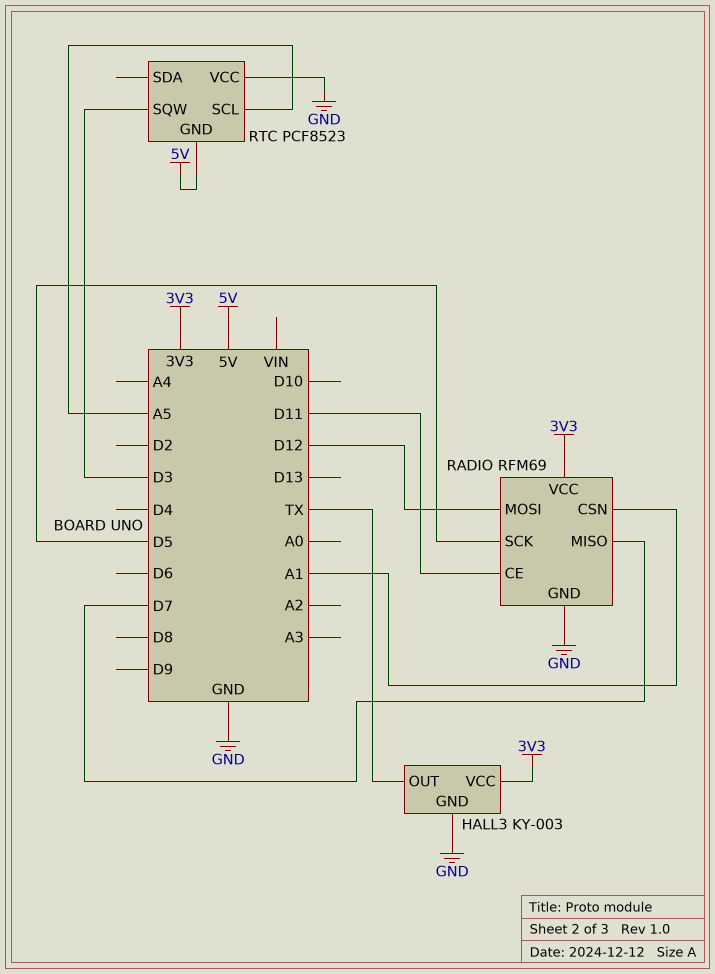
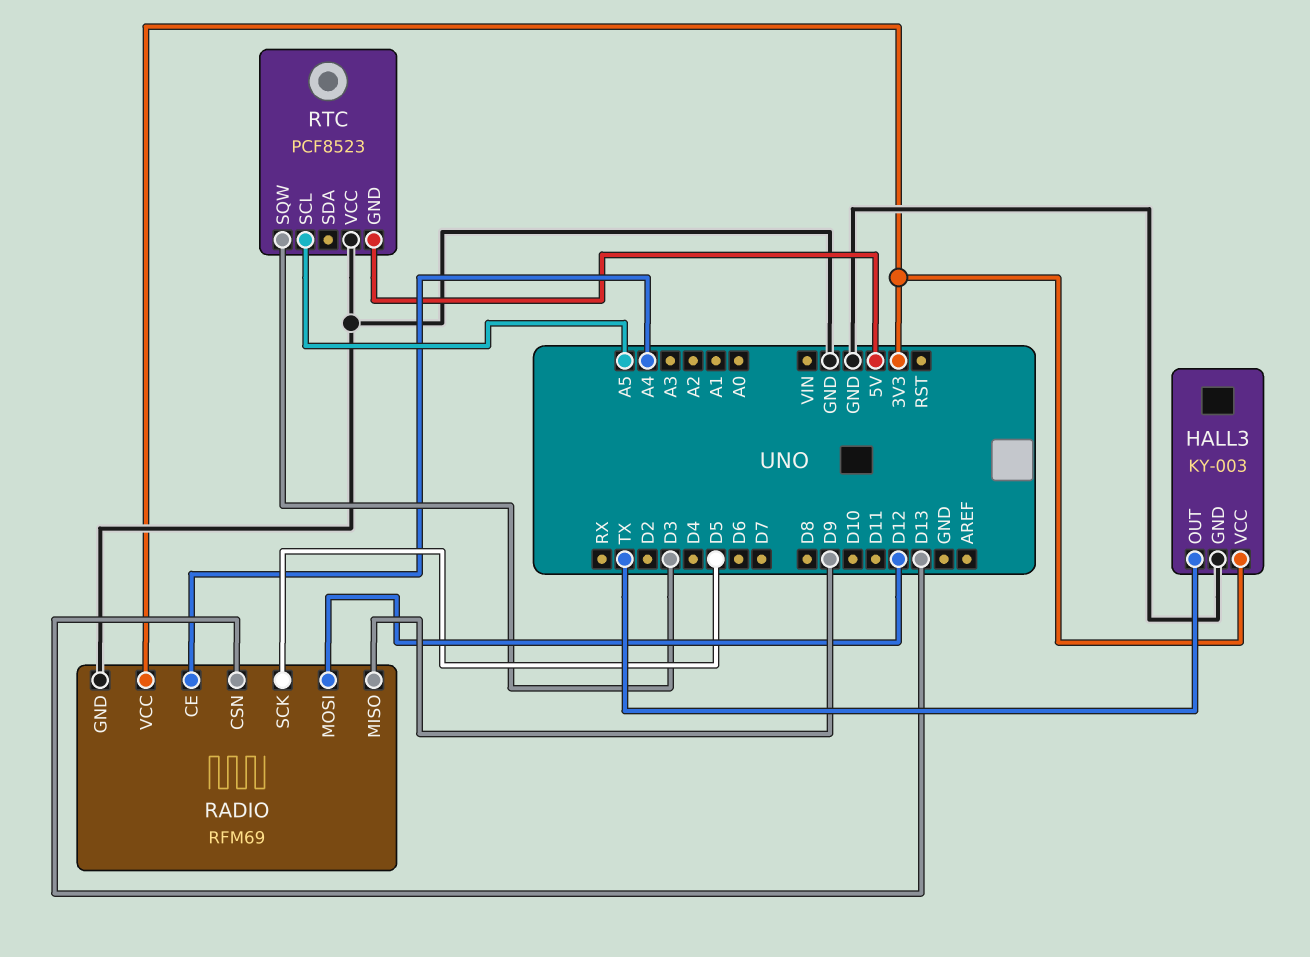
RADIO pin CE: D11 -> A4
RADIO pin CSN: A1 -> D13
RADIO pin MISO: D7 -> D9

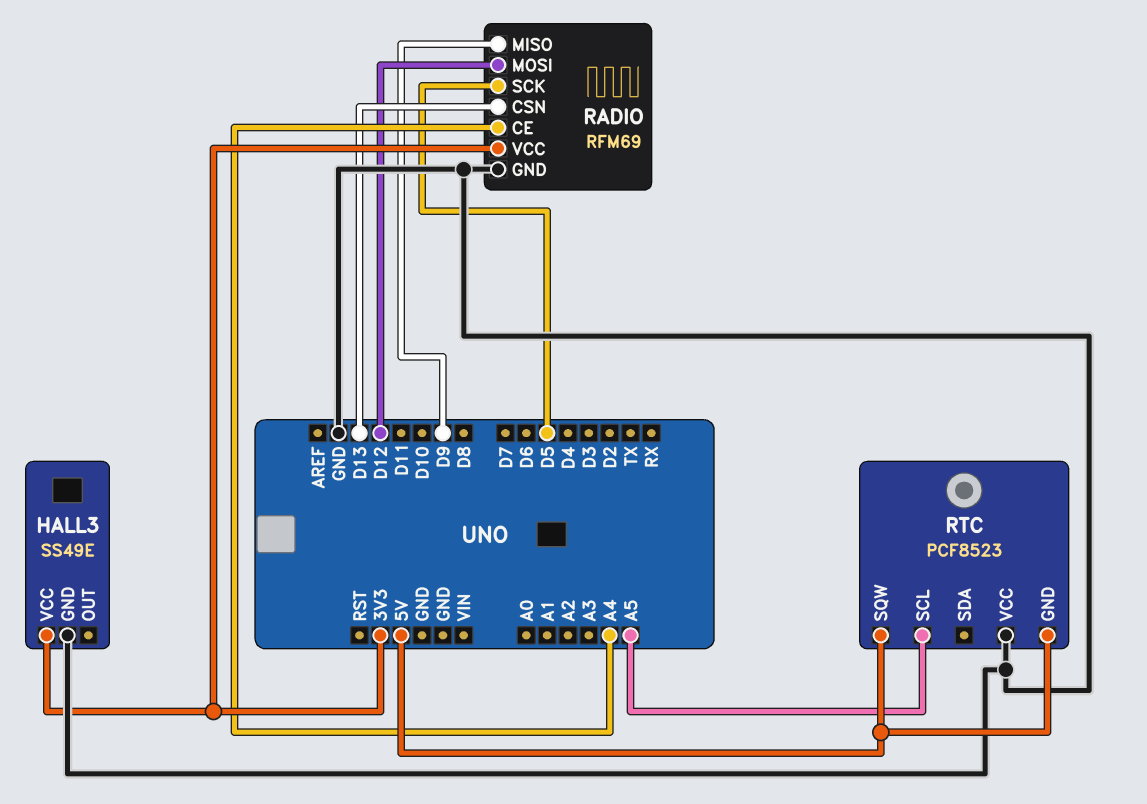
HALL3: KY-003 -> SS49E
HALL3 pin OUT: TX -> none
RTC pin SQW: D3 -> 5V

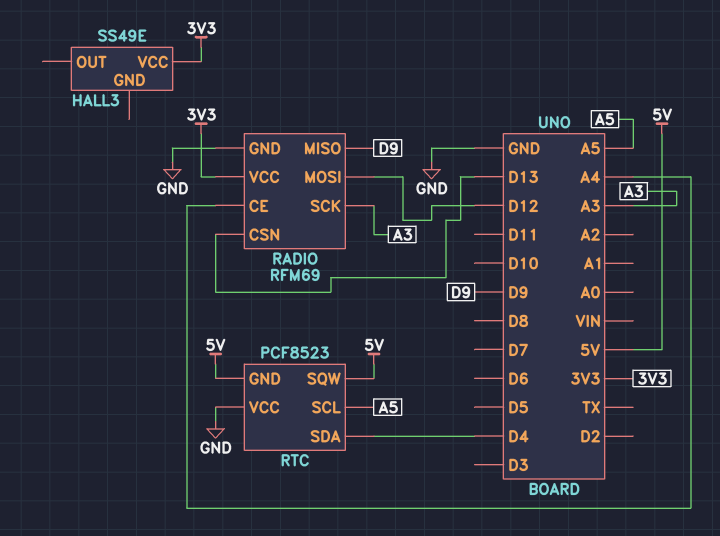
HALL3 pin GND: GND -> none
RADIO pin SCK: D5 -> A3
RTC pin SDA: none -> D4

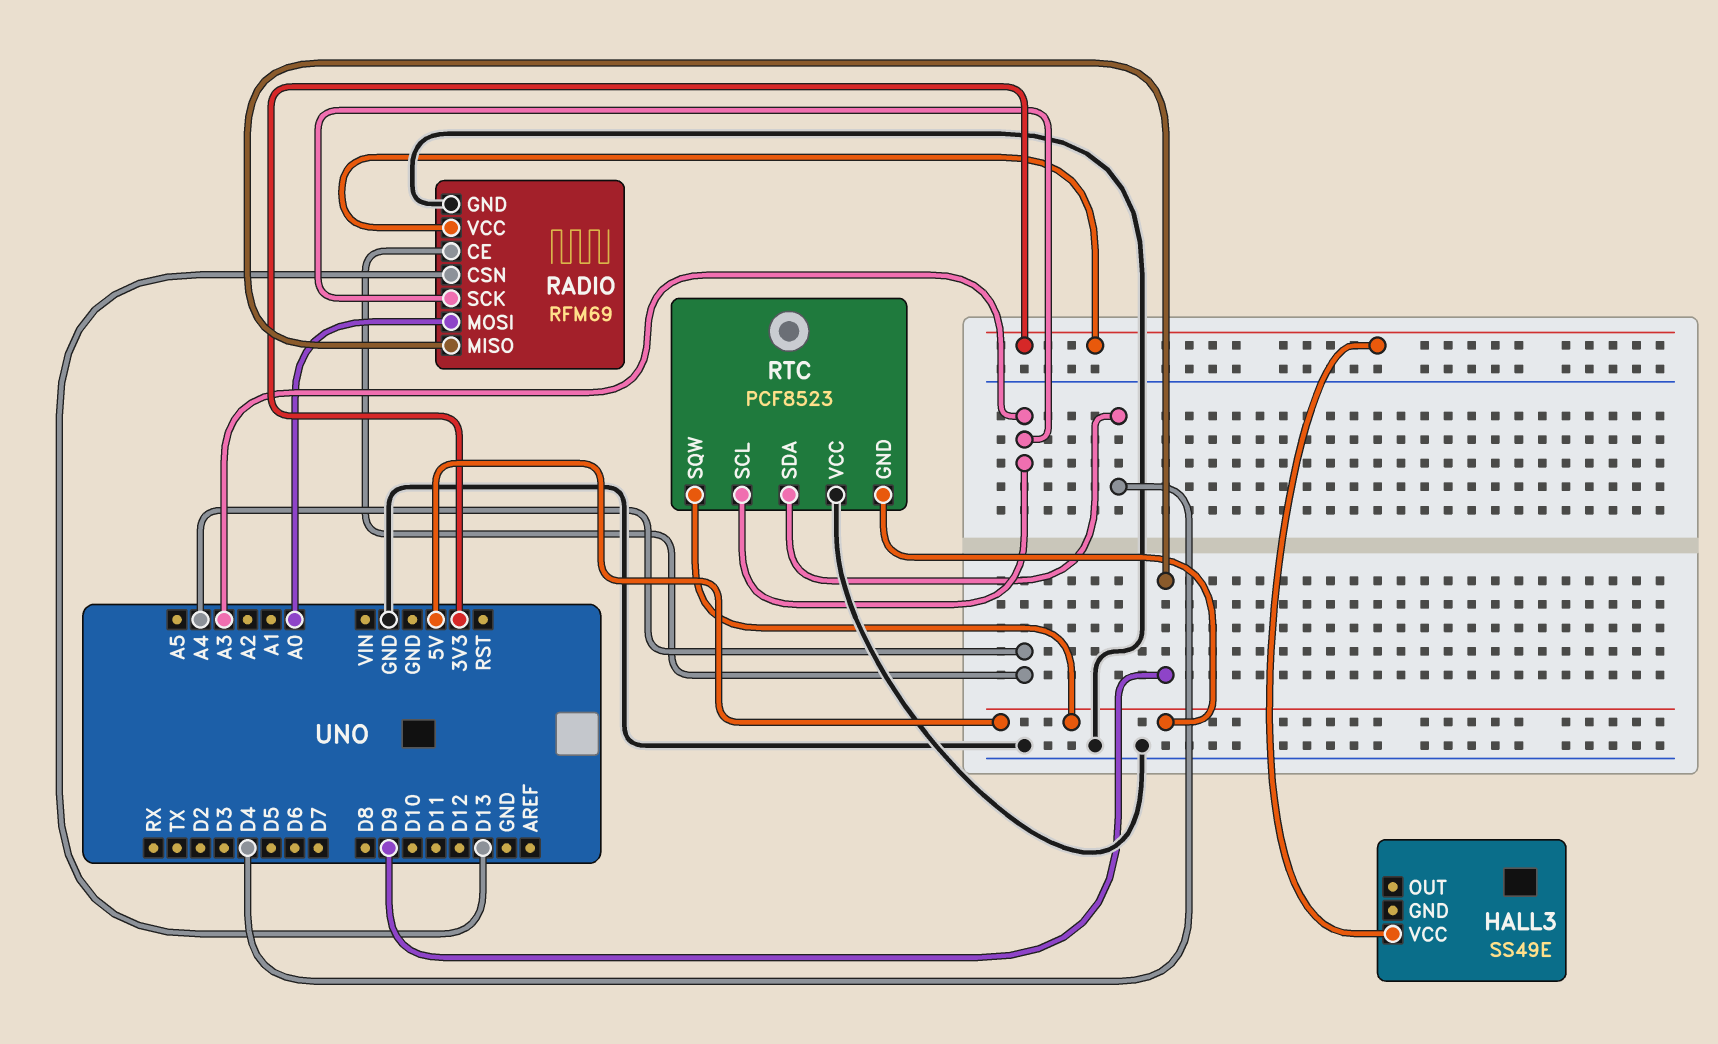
RADIO pin MOSI: D12 -> A0
RTC pin SCL: A5 -> A3

